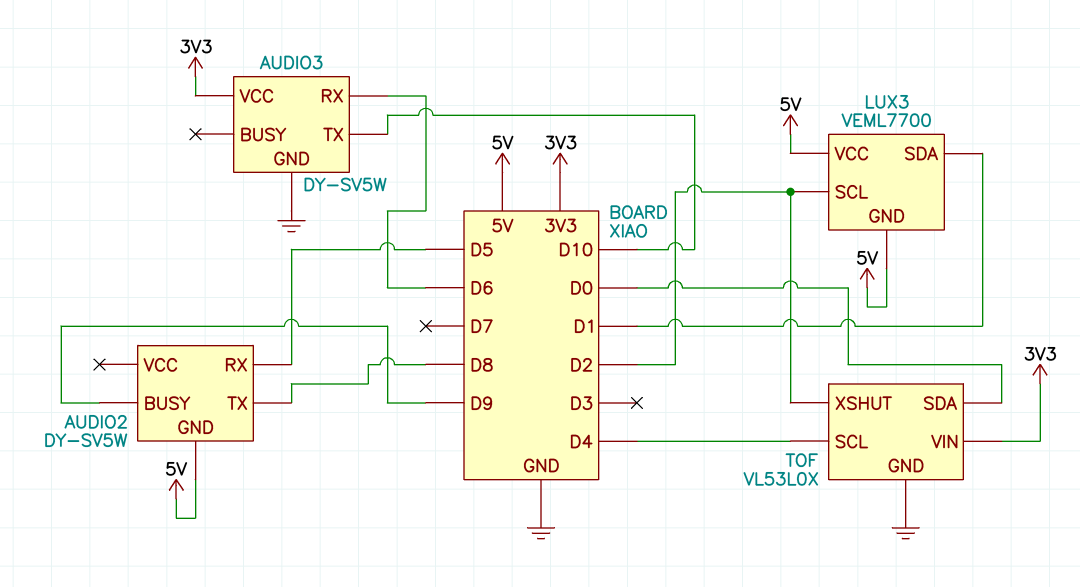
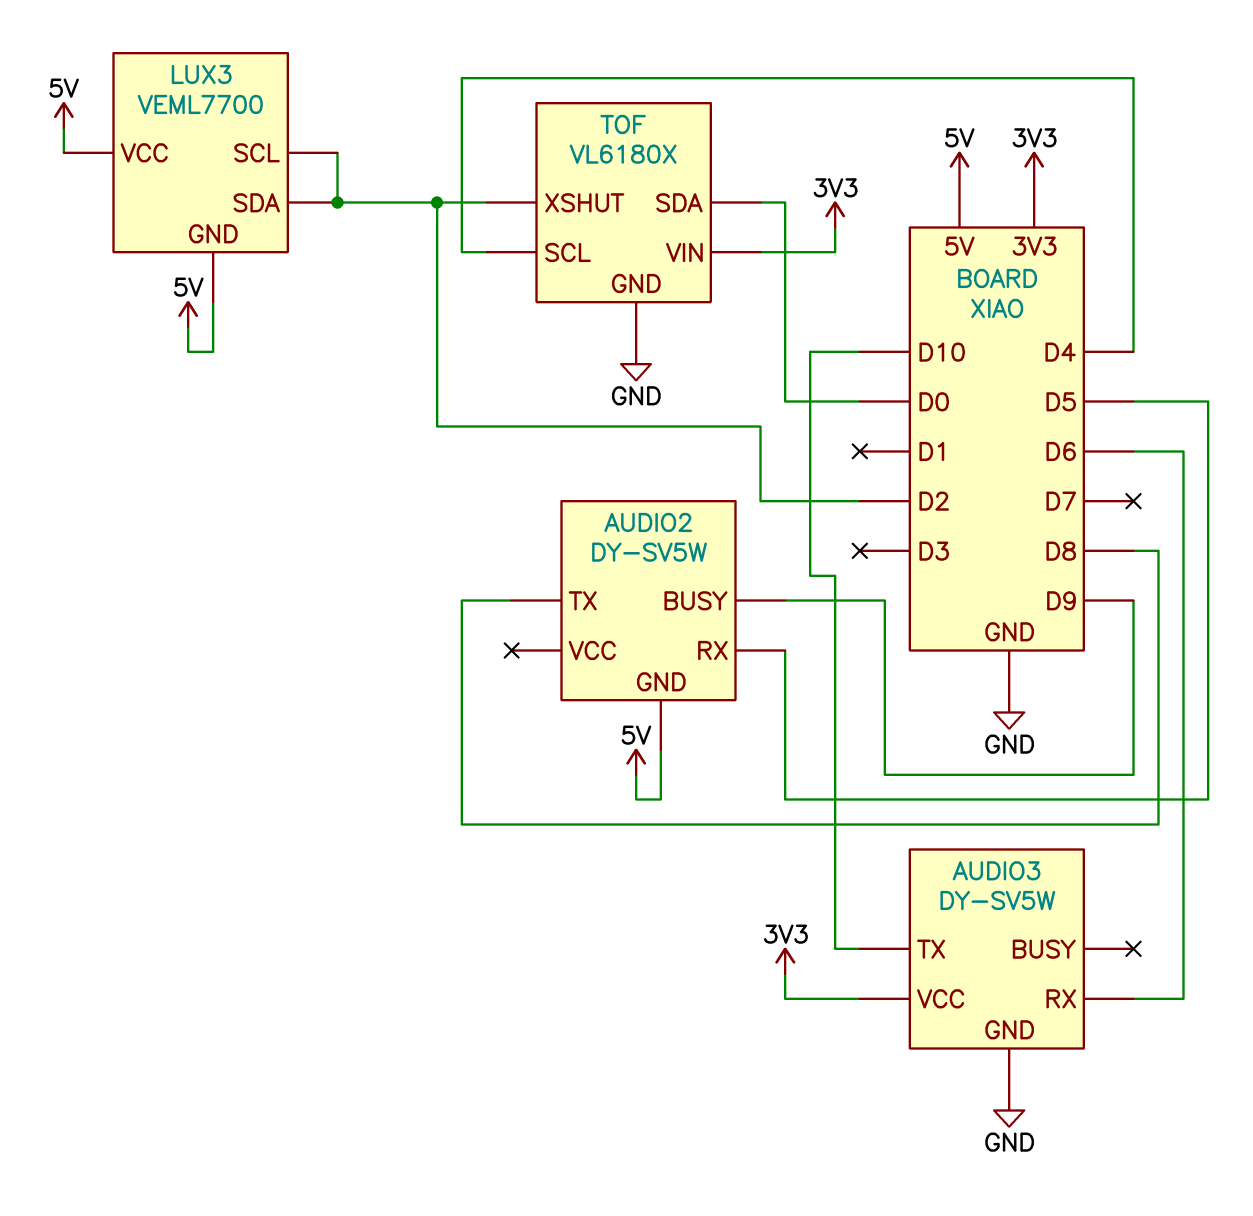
LUX3 pin SDA: D1 -> D2
TOF: VL53L0X -> VL6180X

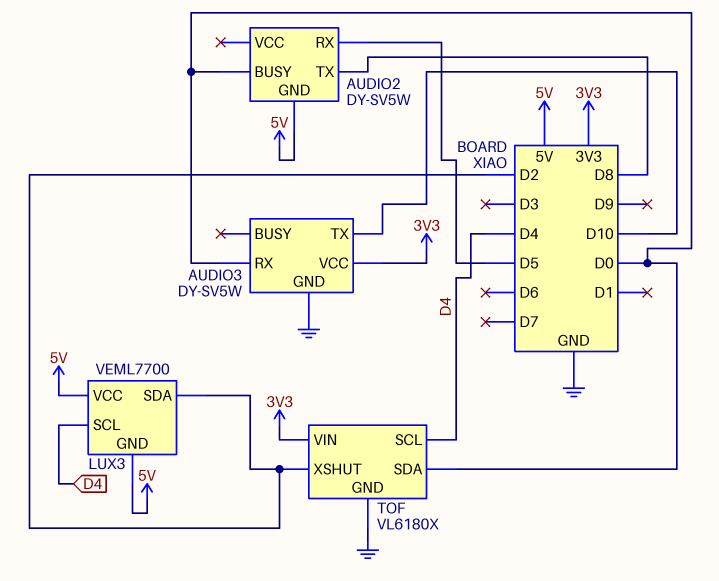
AUDIO2 pin BUSY: D9 -> D0
AUDIO3 pin RX: D6 -> D0
LUX3 pin SCL: D2 -> D4

